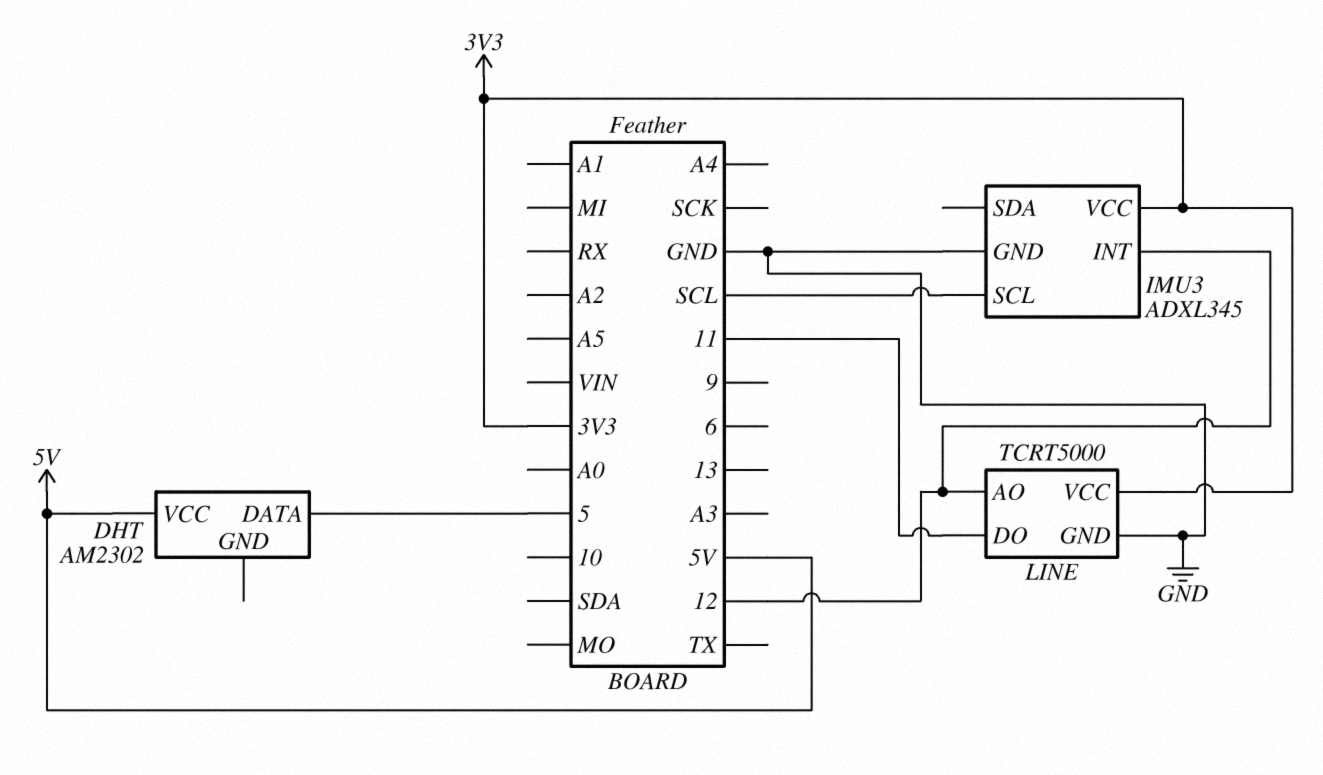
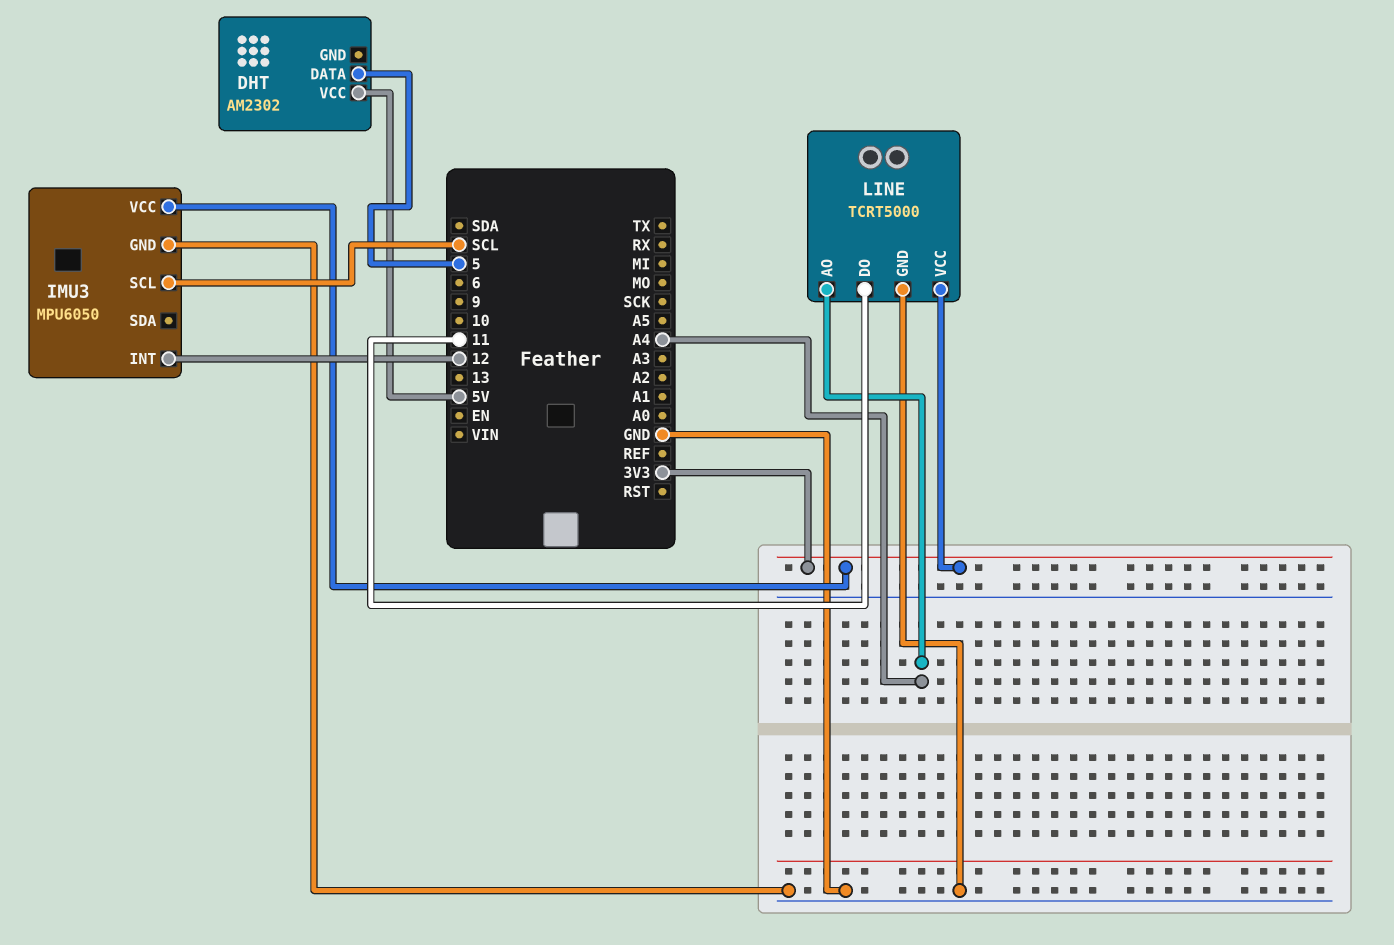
IMU3: ADXL345 -> MPU6050
LINE pin AO: 12 -> A4

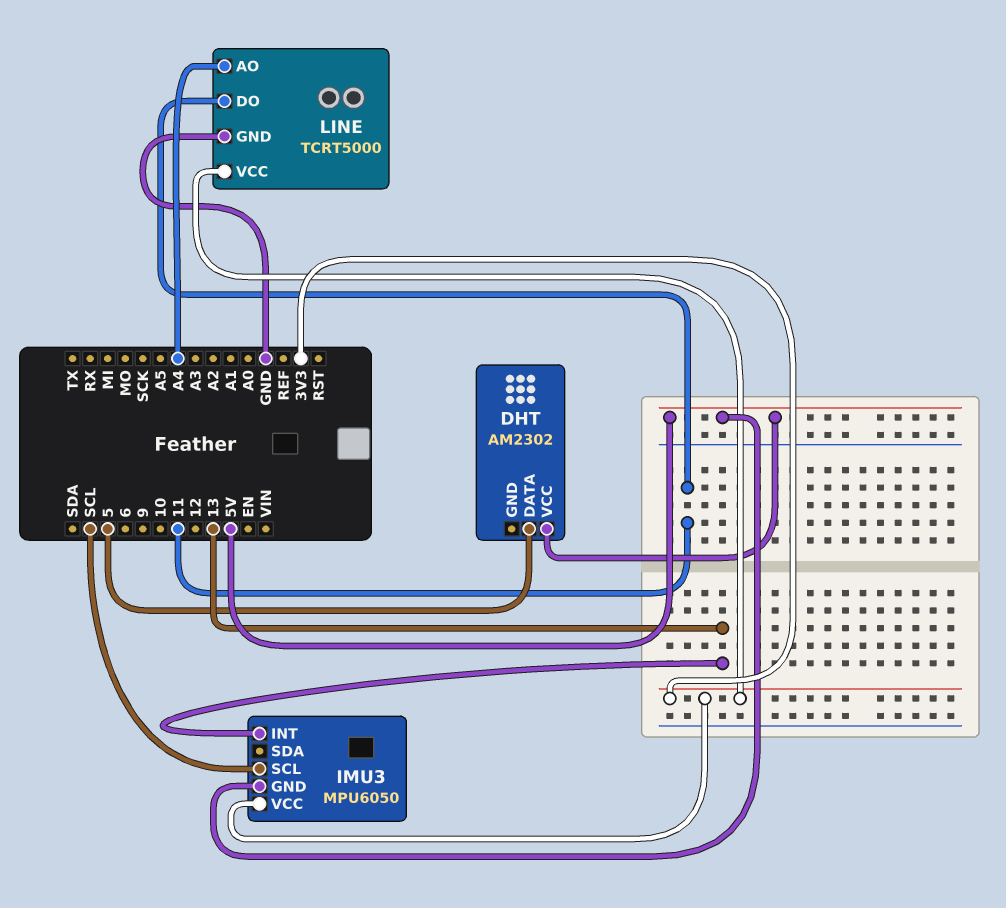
IMU3 pin GND: GND -> 5V
IMU3 pin INT: 12 -> 13

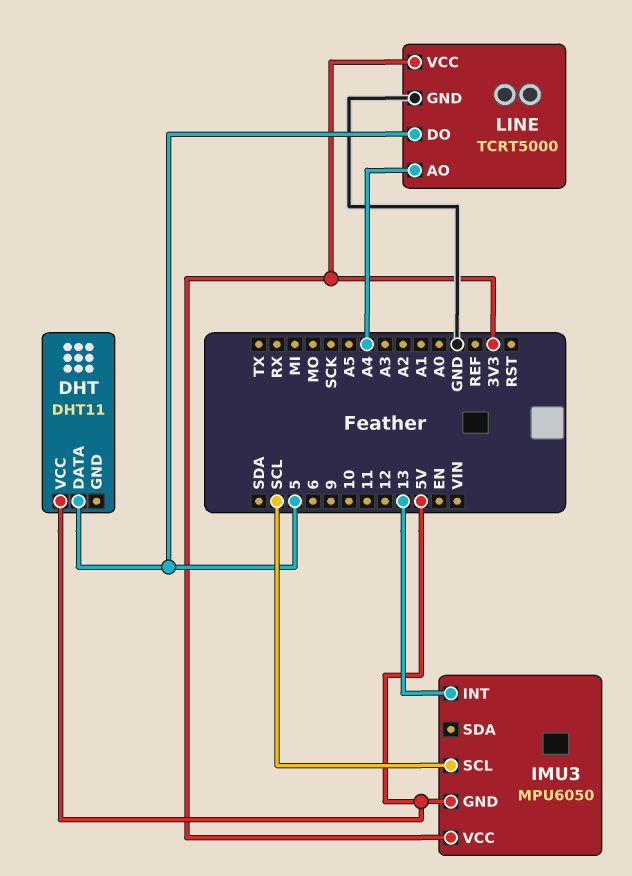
DHT: AM2302 -> DHT11
LINE pin DO: 11 -> 5

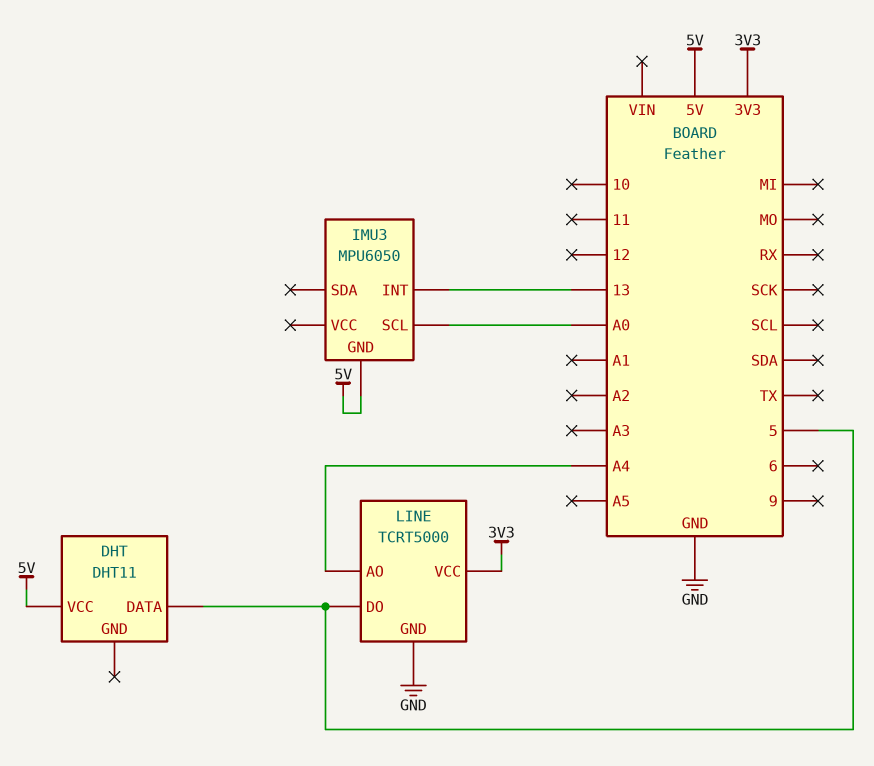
IMU3 pin SCL: SCL -> A0
IMU3 pin VCC: 3V3 -> none

